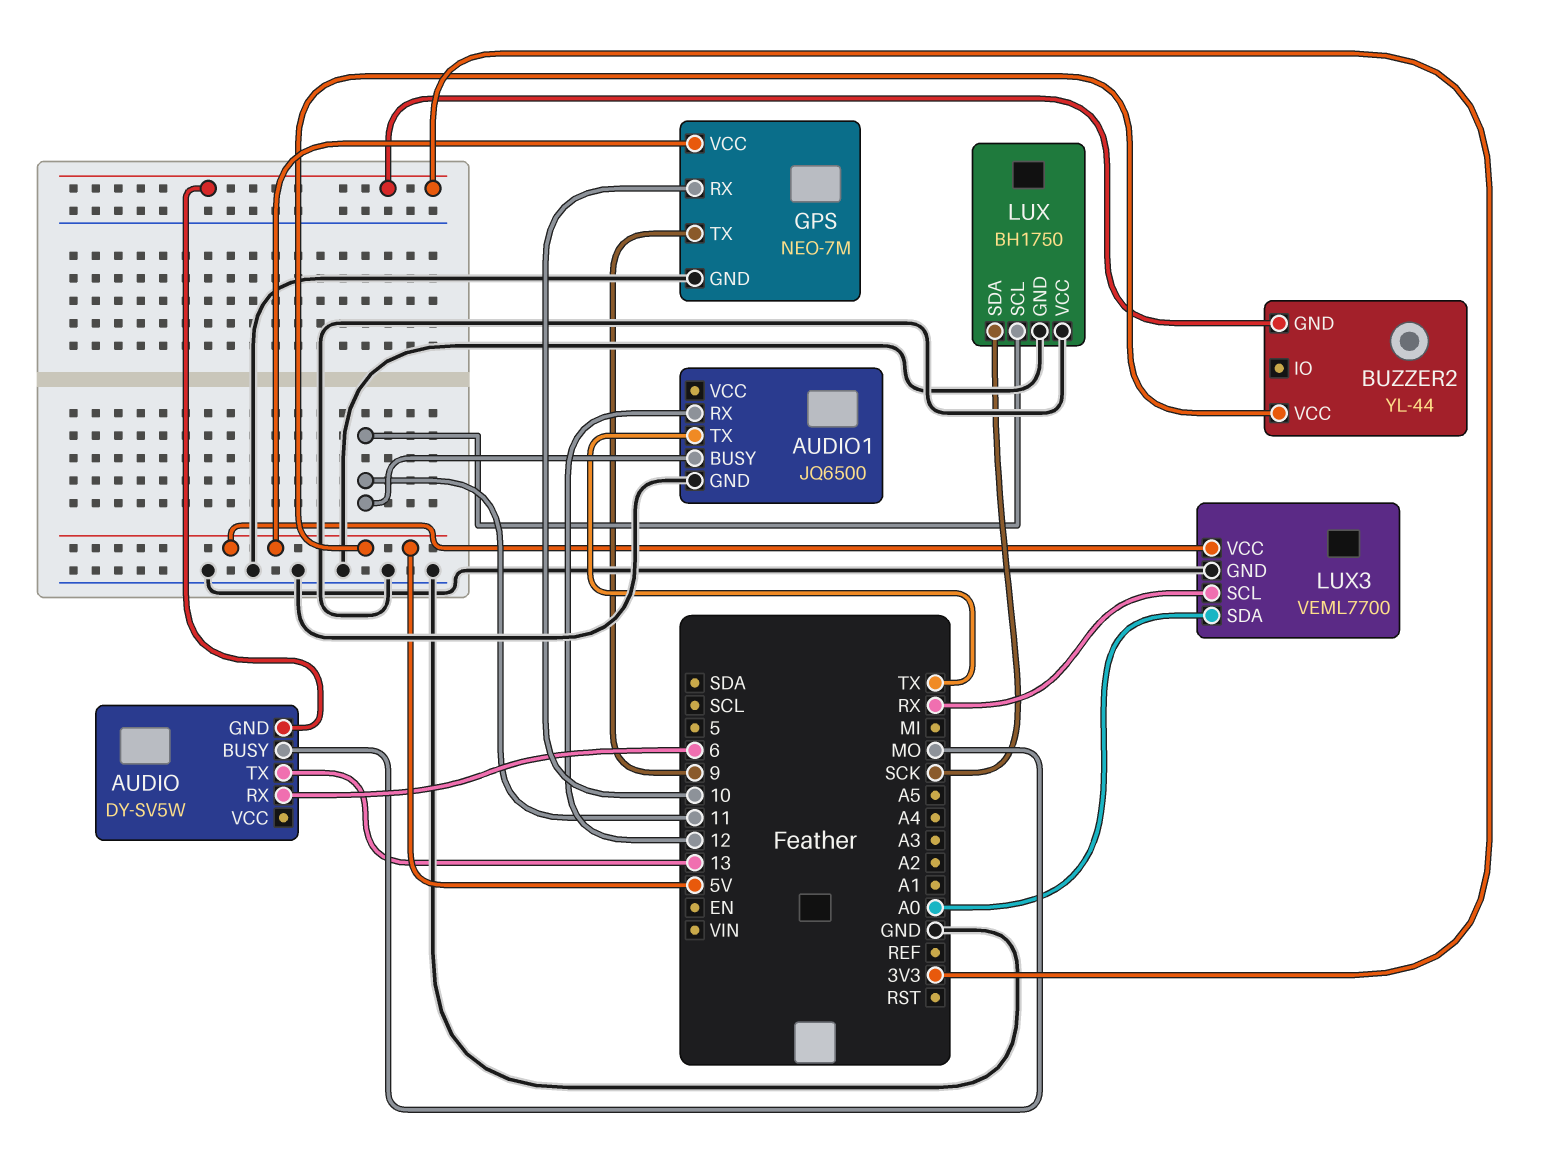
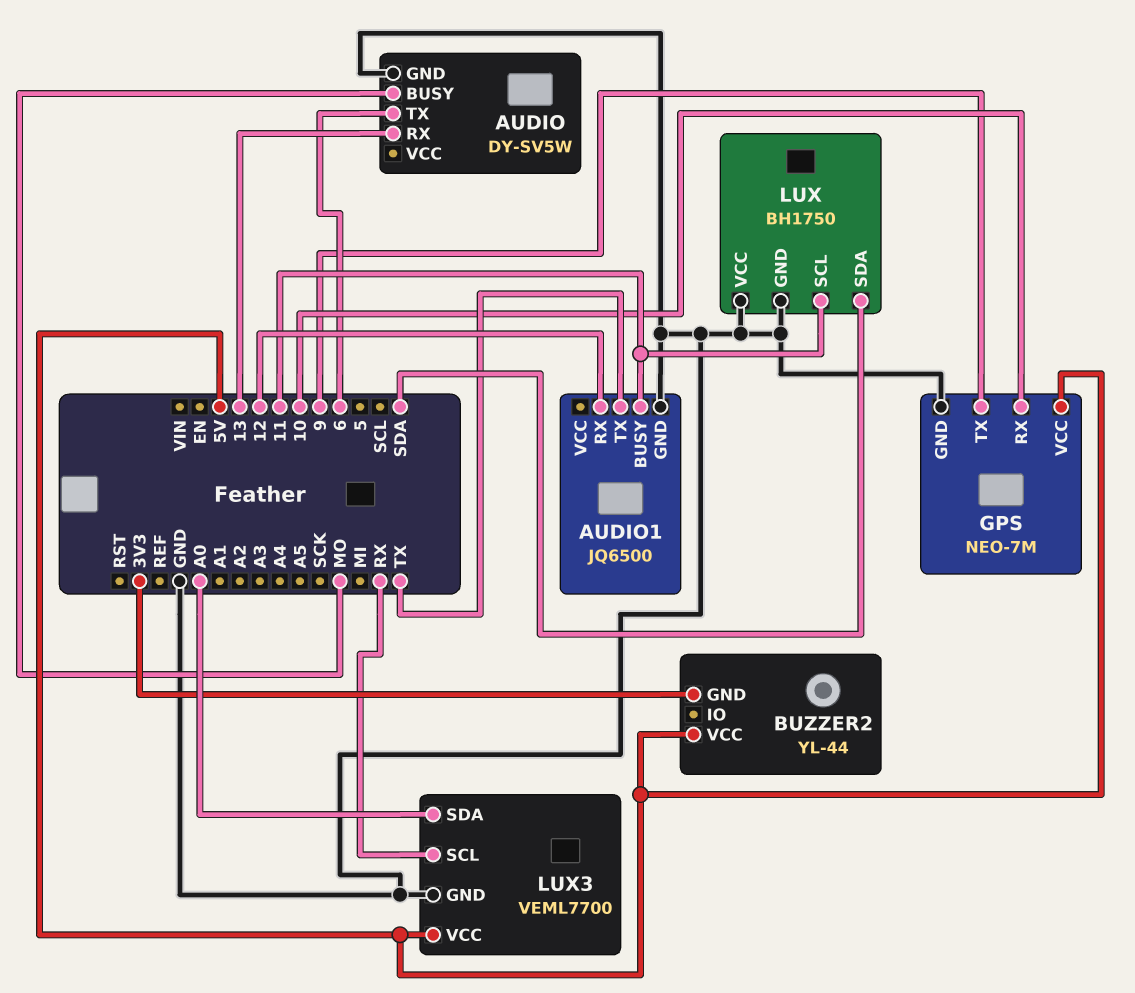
AUDIO pin GND: 3V3 -> GND
AUDIO pin RX: 6 -> 13
AUDIO pin TX: 13 -> 6
LUX pin SDA: SCK -> SDA

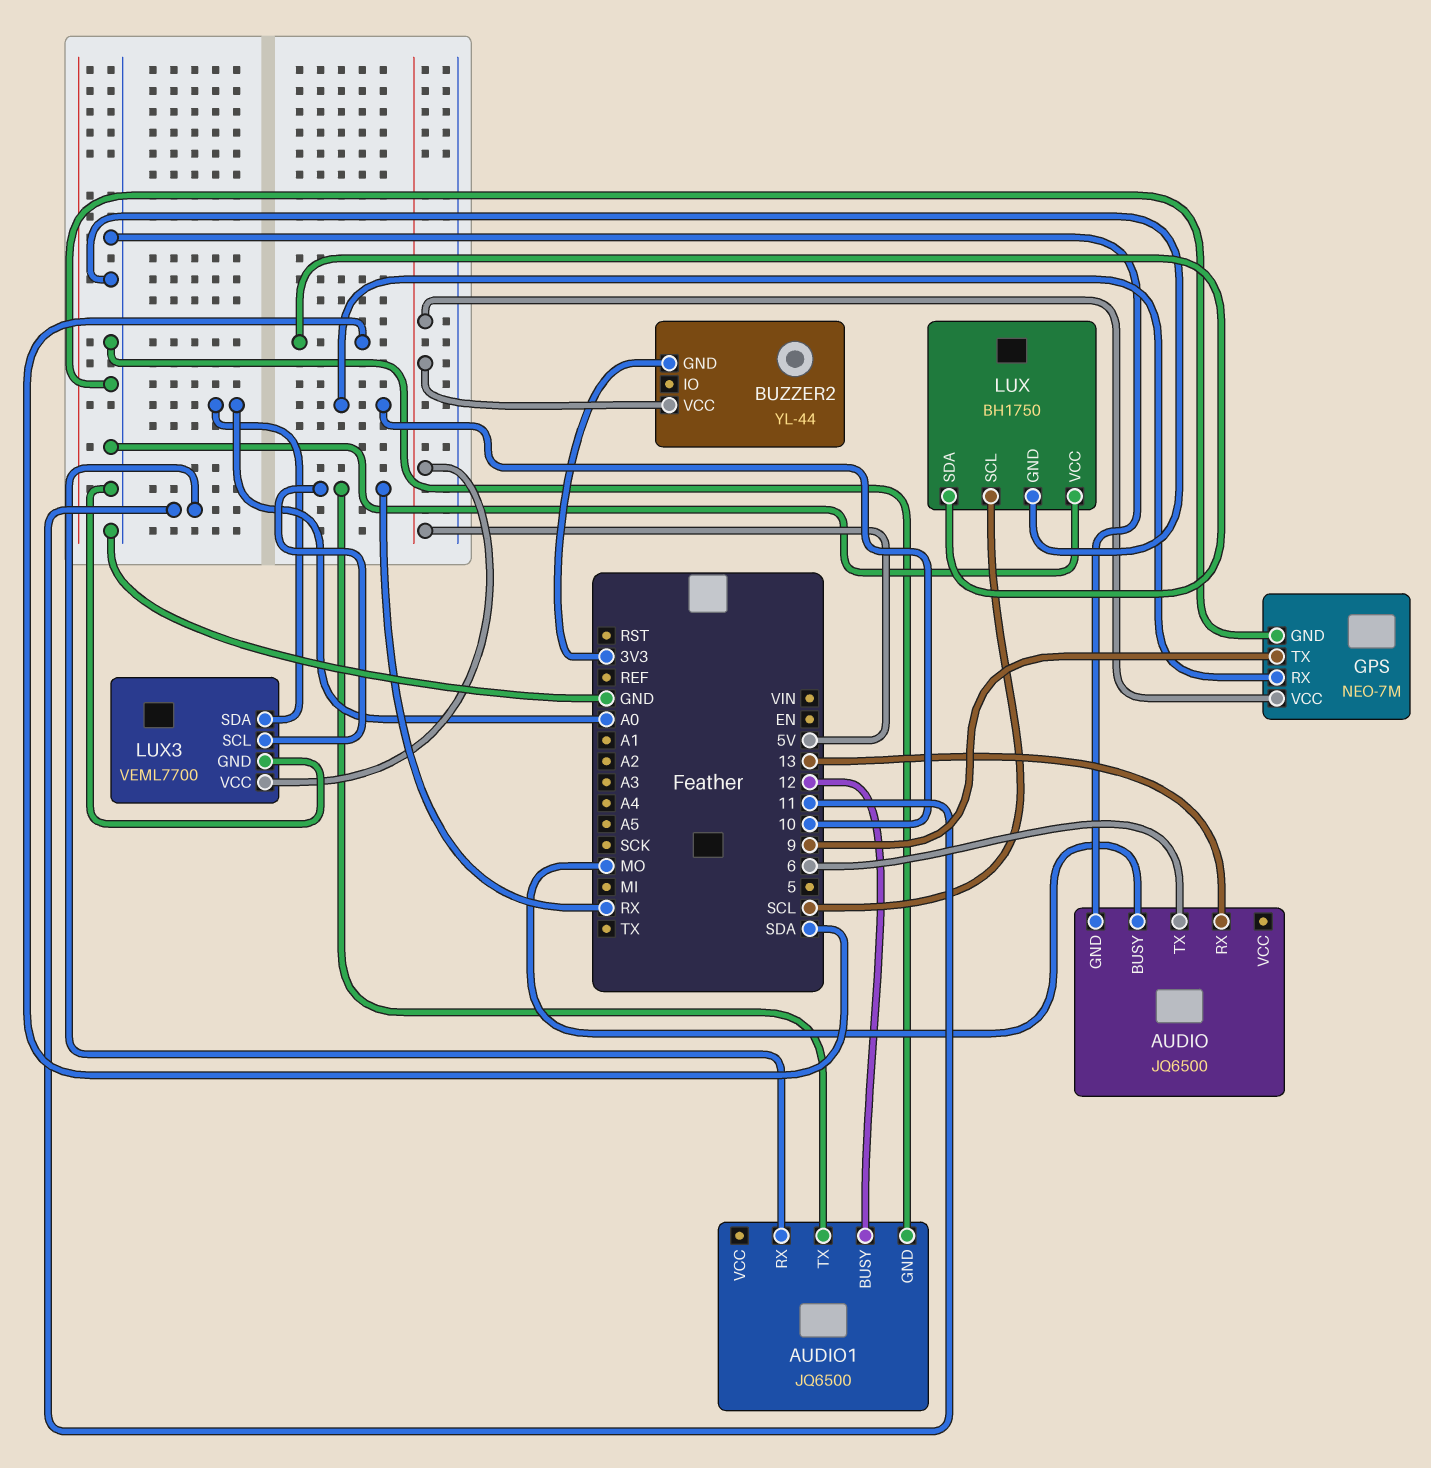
AUDIO: DY-SV5W -> JQ6500
AUDIO1 pin BUSY: 11 -> 12
AUDIO1 pin RX: 12 -> 11
AUDIO1 pin TX: TX -> RX
LUX pin SCL: 11 -> SCL

